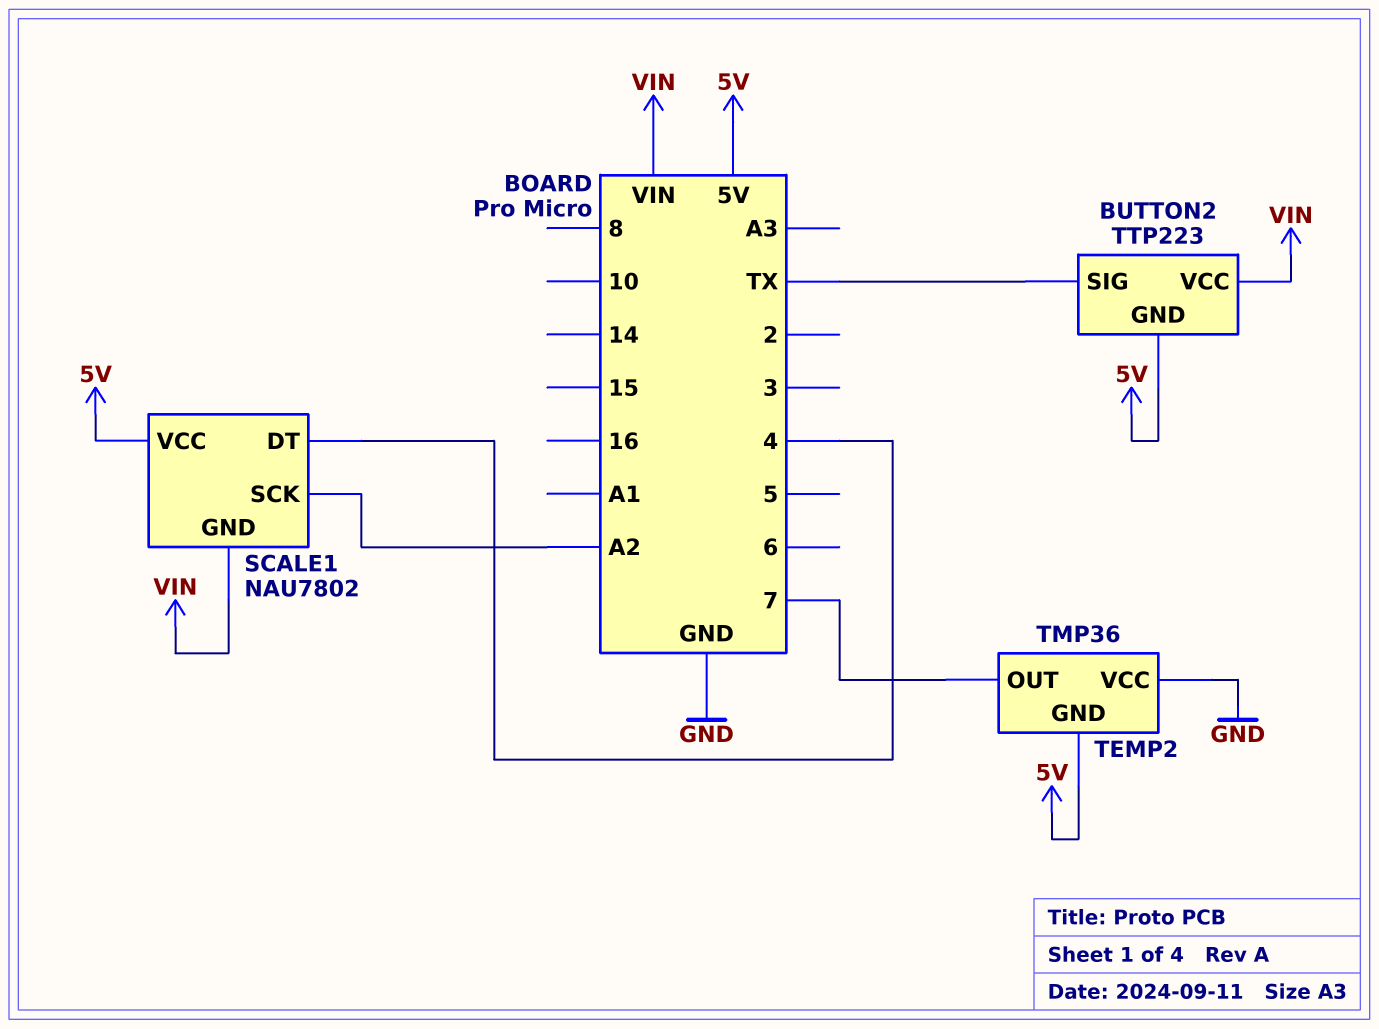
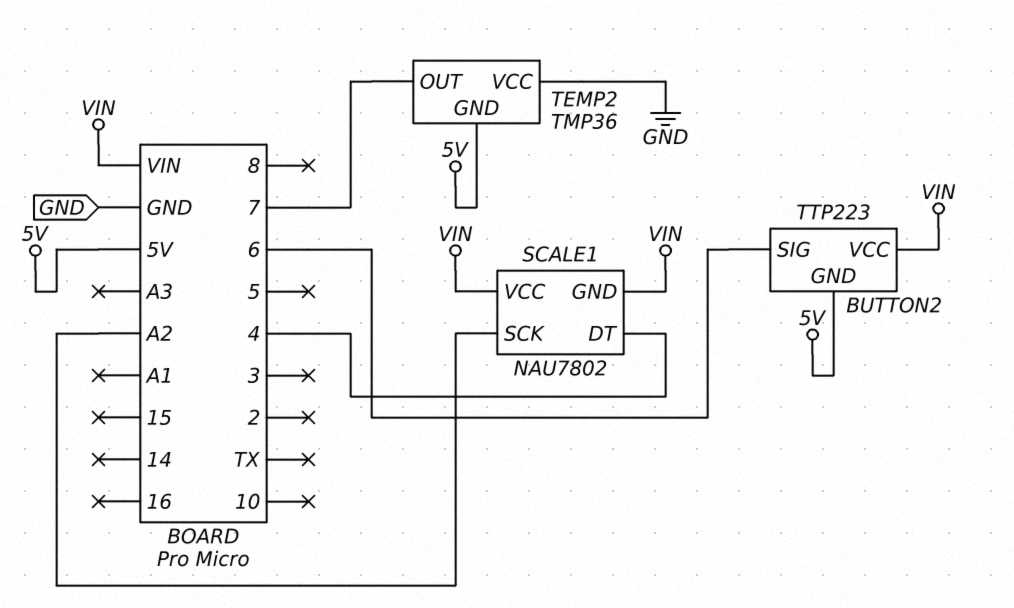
BUTTON2 pin SIG: TX -> 6
SCALE1 pin VCC: 5V -> VIN

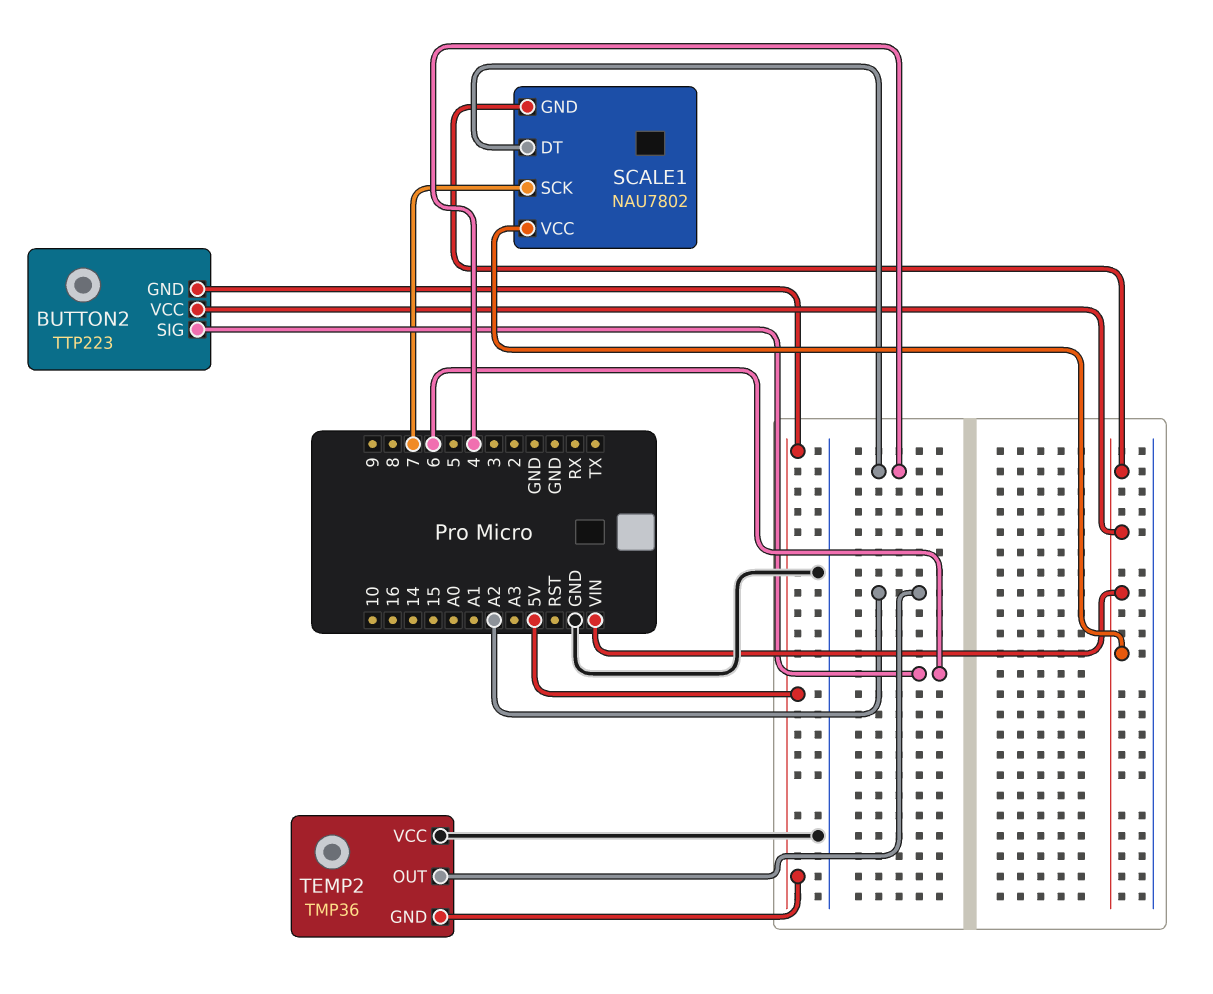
SCALE1 pin SCK: A2 -> 7
TEMP2 pin OUT: 7 -> A2

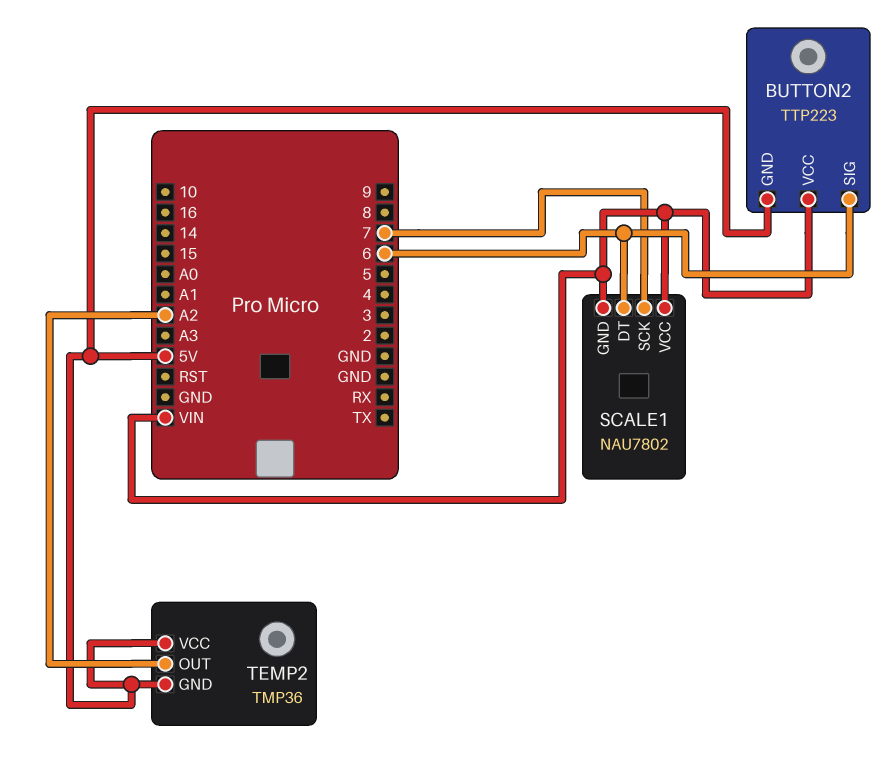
SCALE1 pin DT: 4 -> 6
TEMP2 pin VCC: GND -> 5V

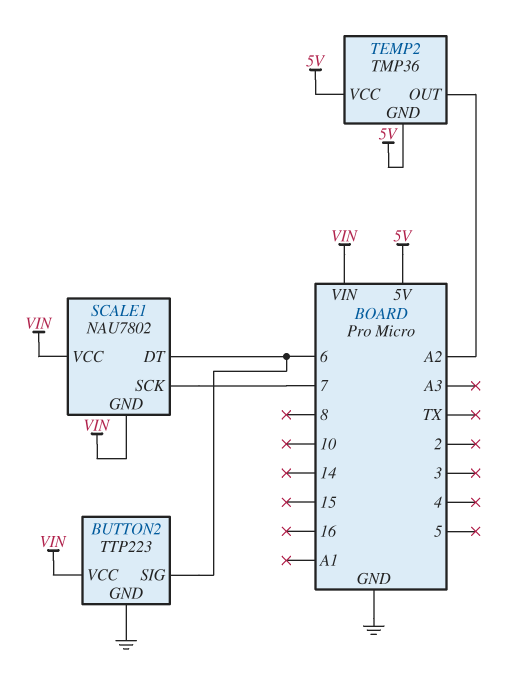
BUTTON2 pin GND: 5V -> GND

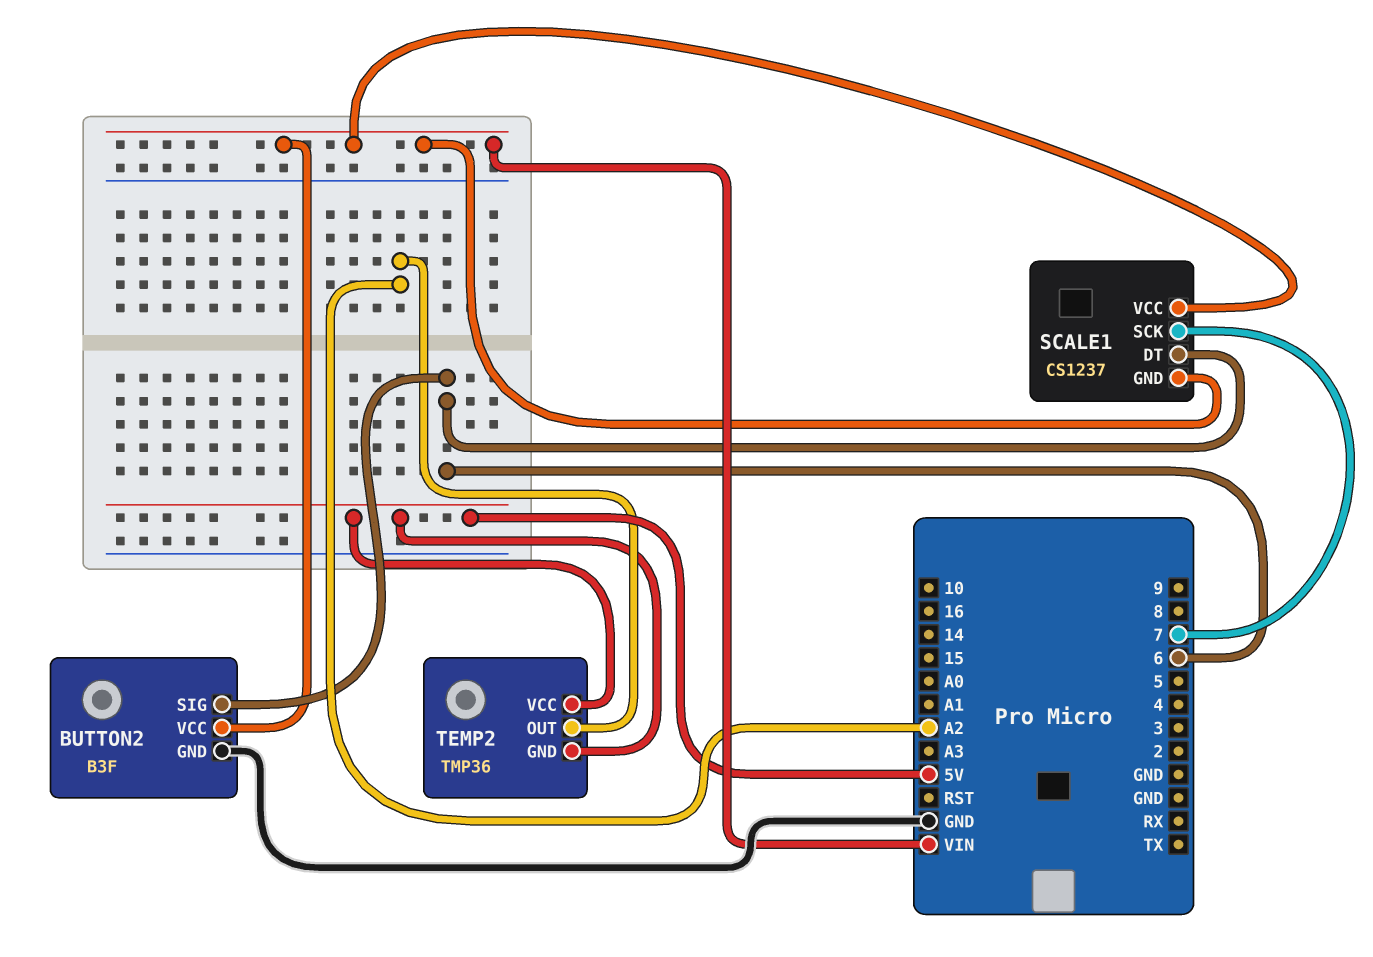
BUTTON2: TTP223 -> B3F
SCALE1: NAU7802 -> CS1237

